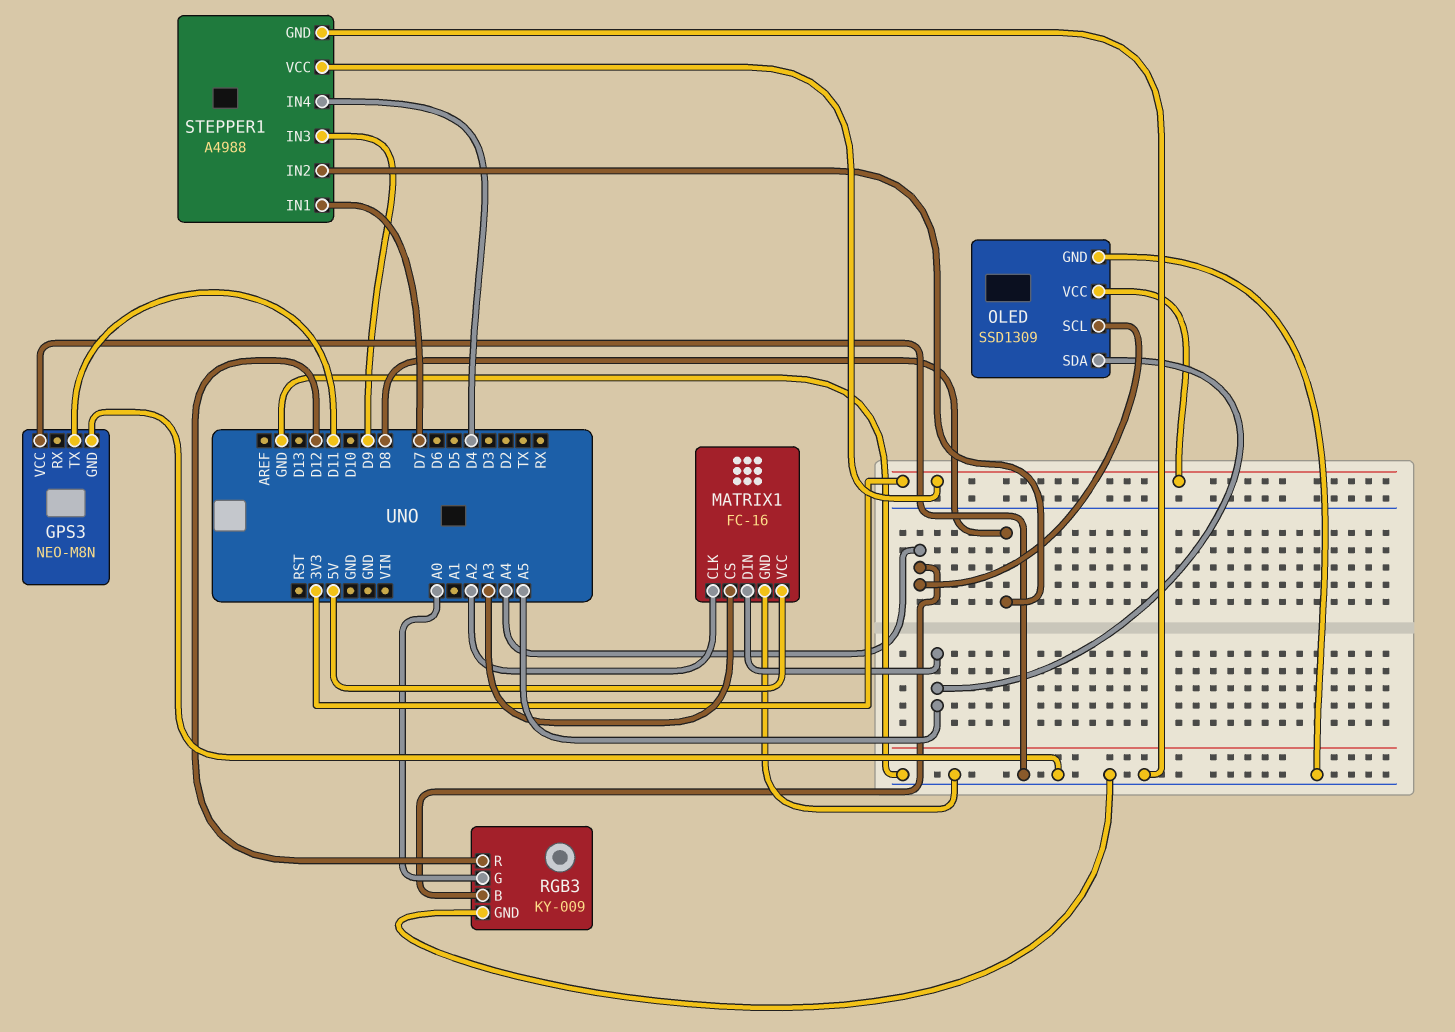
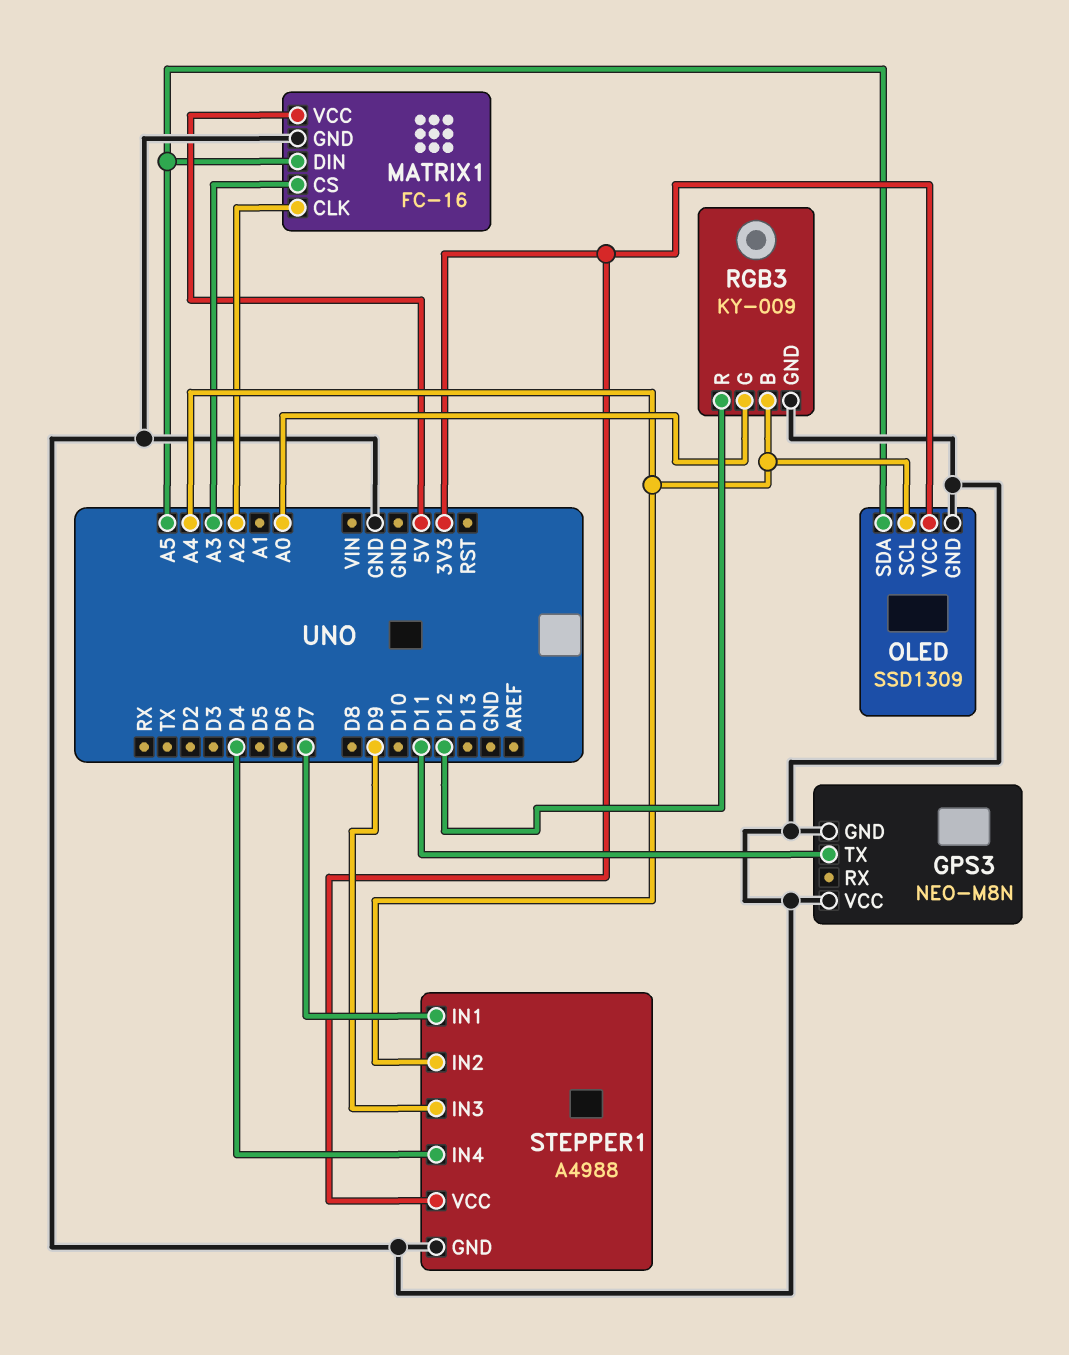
STEPPER1 pin IN2: D8 -> A4

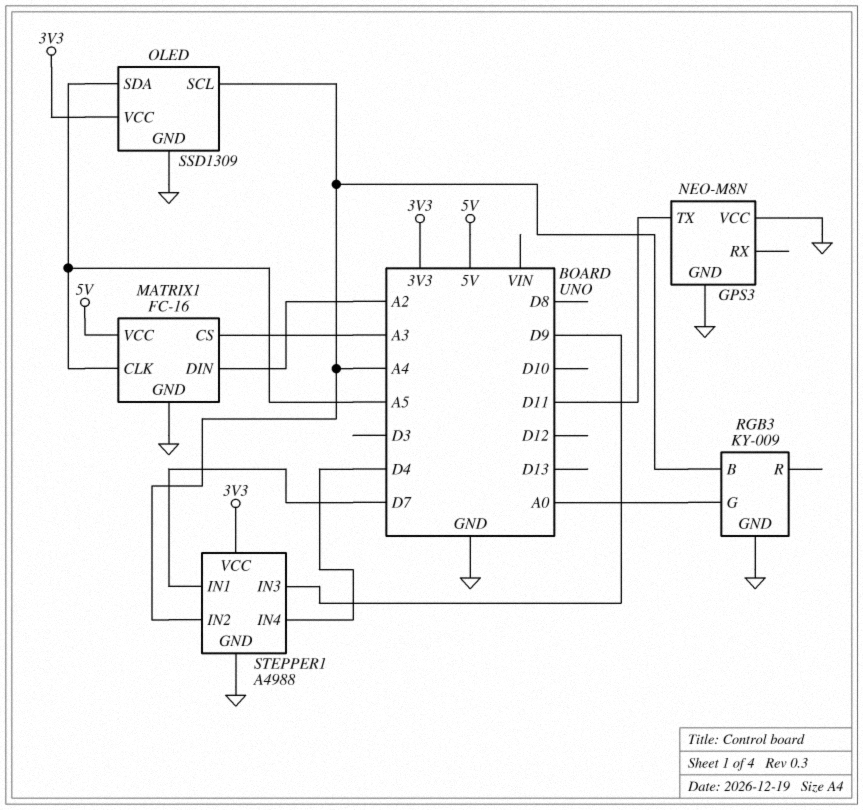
MATRIX1 pin CLK: A2 -> A5
MATRIX1 pin DIN: A5 -> A2
RGB3 pin R: D12 -> none

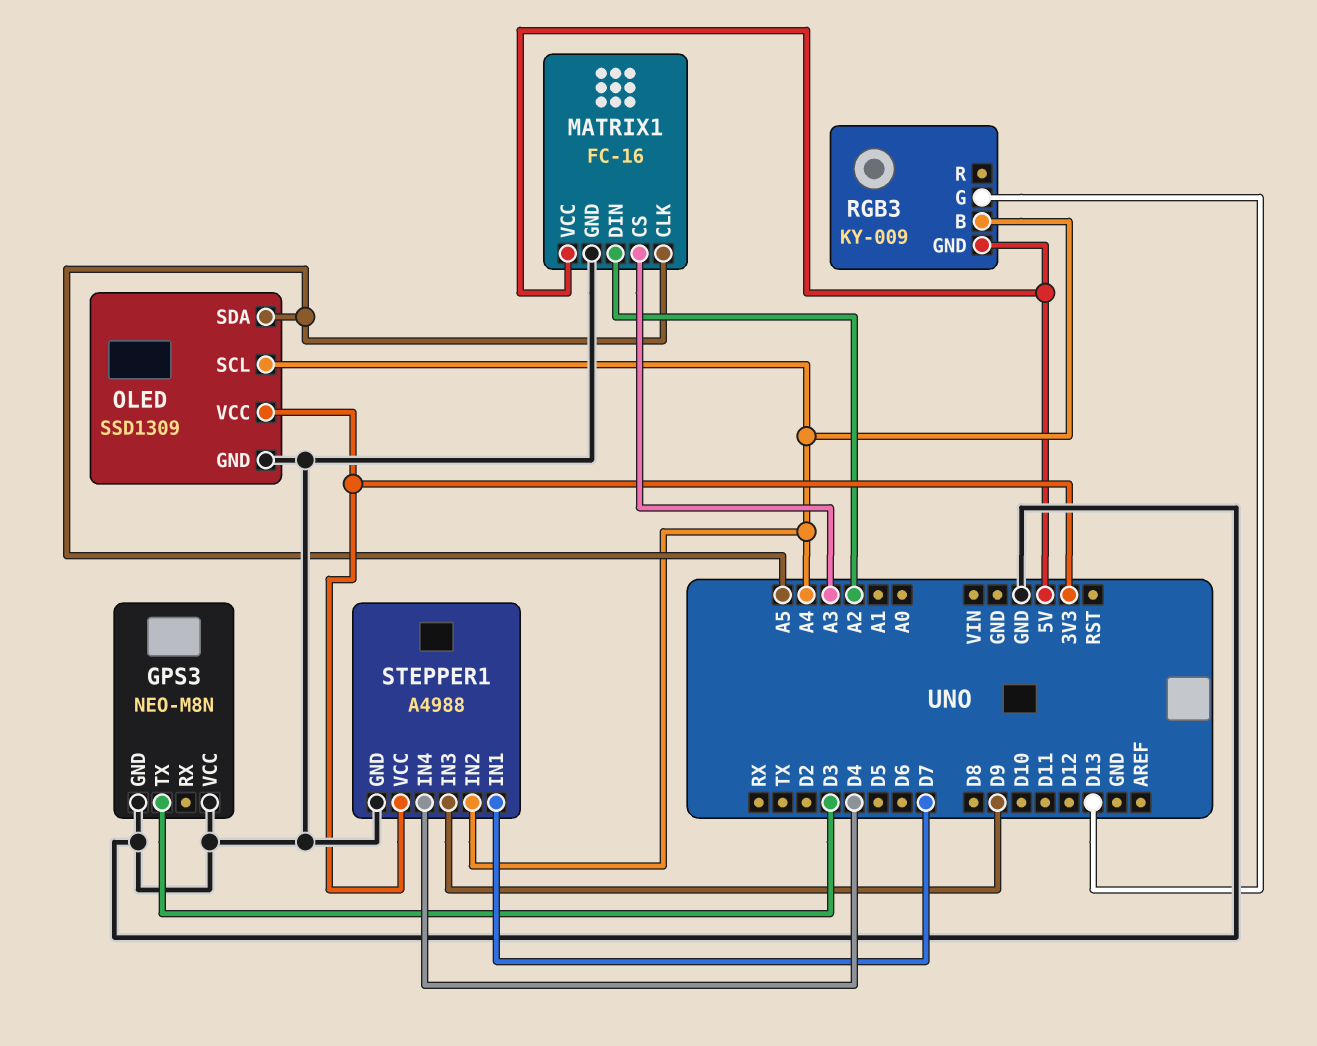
GPS3 pin TX: D11 -> D3
RGB3 pin G: A0 -> D13
RGB3 pin GND: GND -> 5V

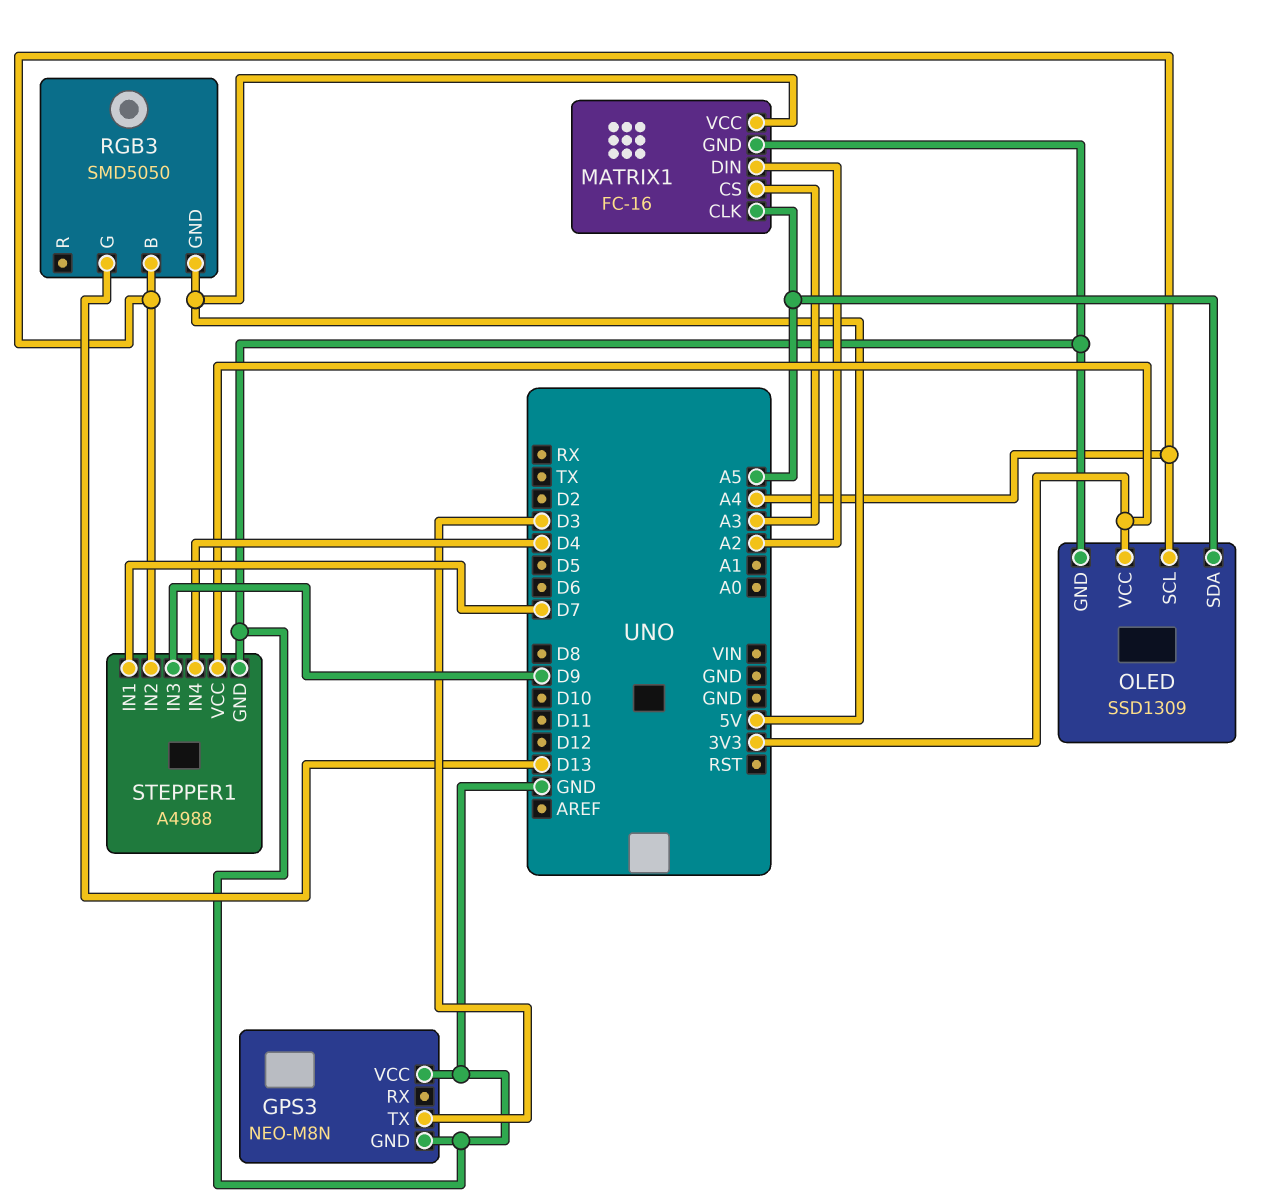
RGB3: KY-009 -> SMD5050

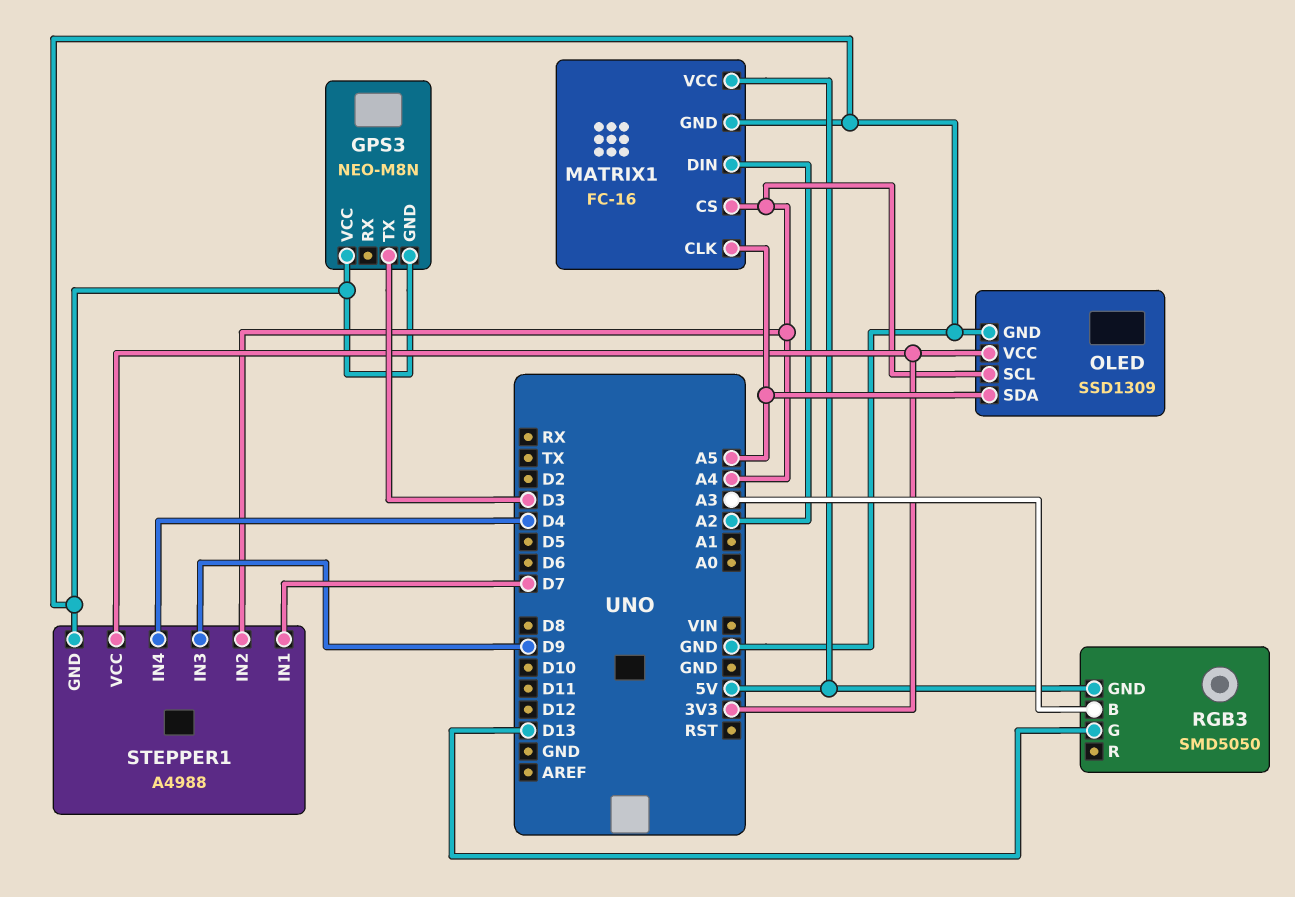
MATRIX1 pin CS: A3 -> A4
RGB3 pin B: A4 -> A3

